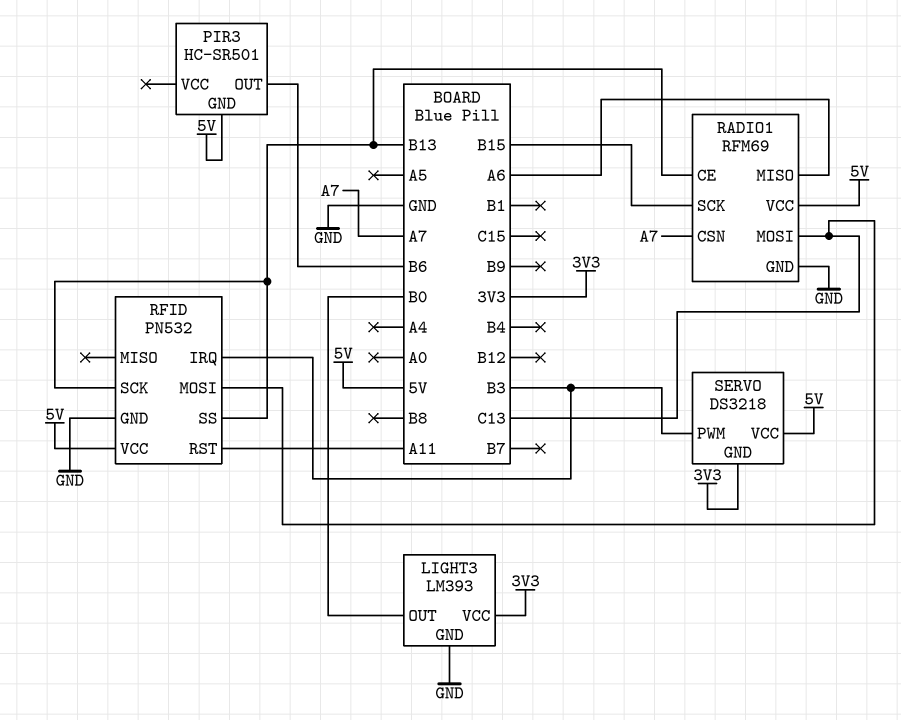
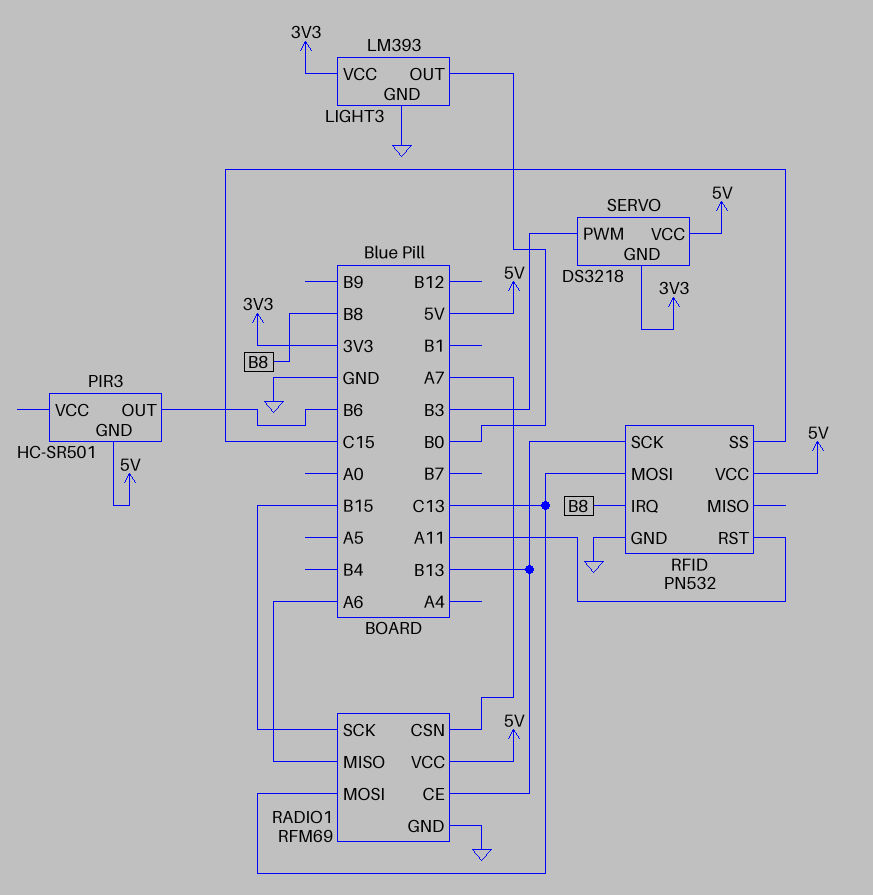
RFID pin IRQ: B3 -> B8
RFID pin SS: B13 -> C15

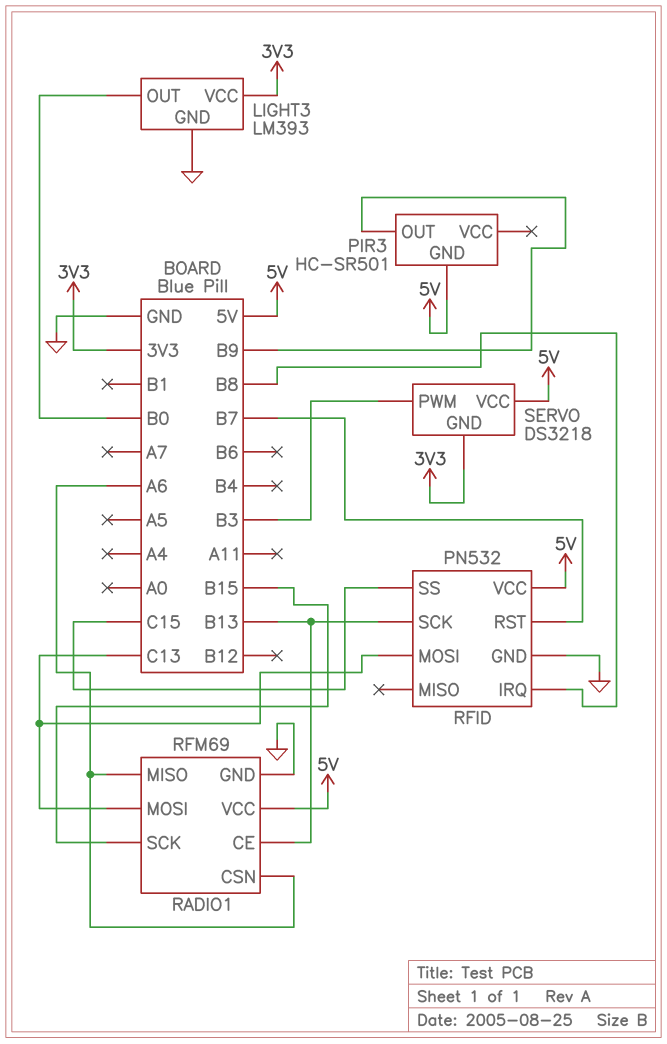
PIR3 pin OUT: B6 -> B9
RADIO1 pin CSN: A7 -> A6
RFID pin RST: A11 -> B7

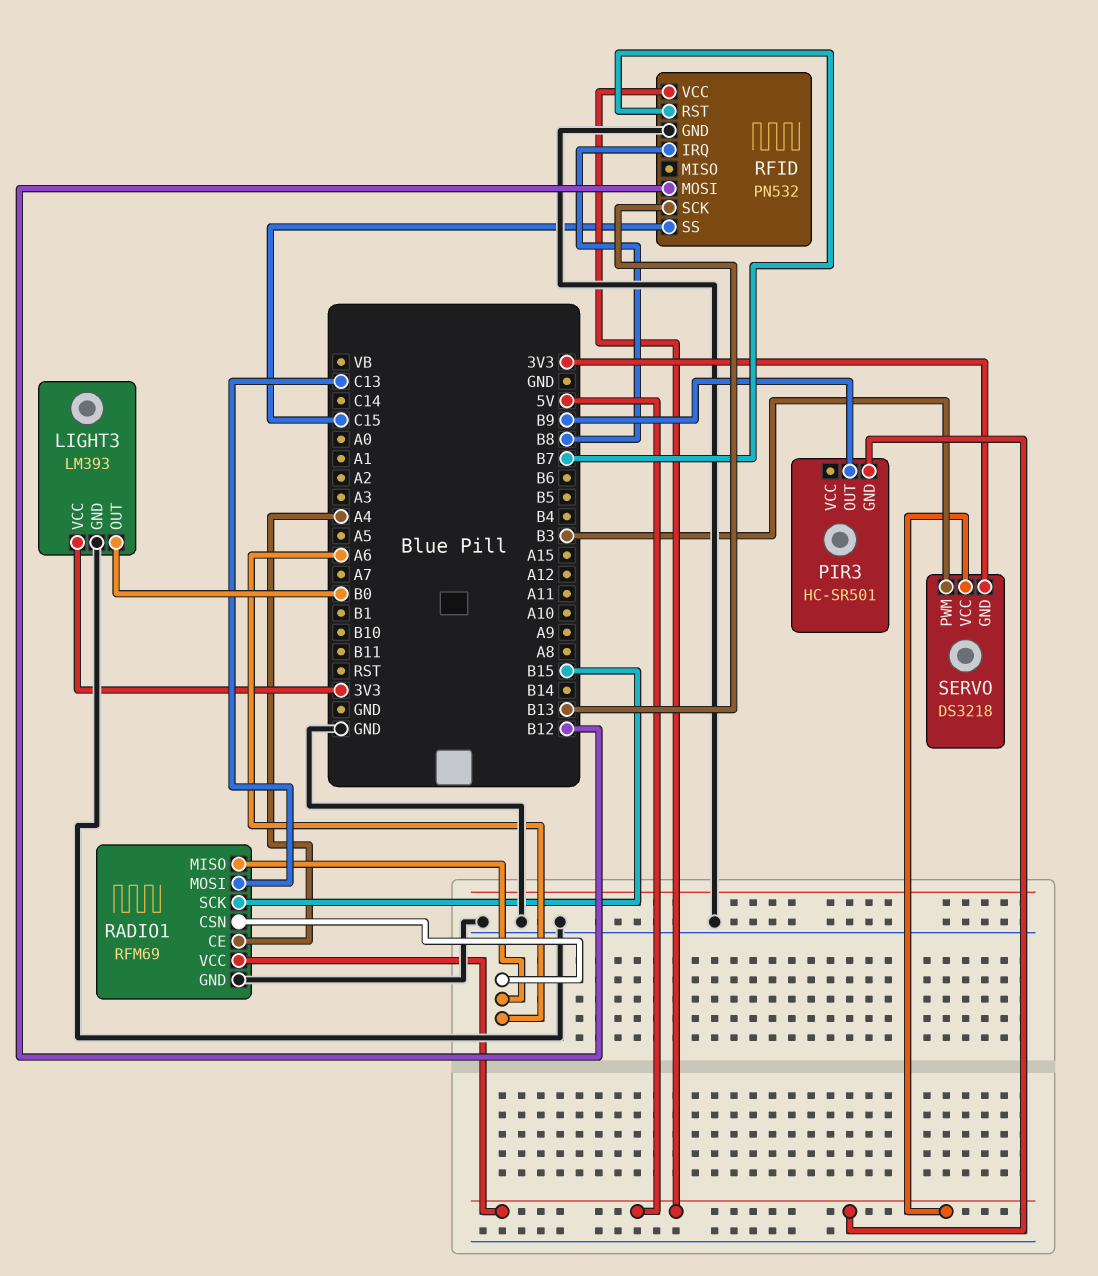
RADIO1 pin CE: B13 -> A4
RFID pin MOSI: C13 -> B12

